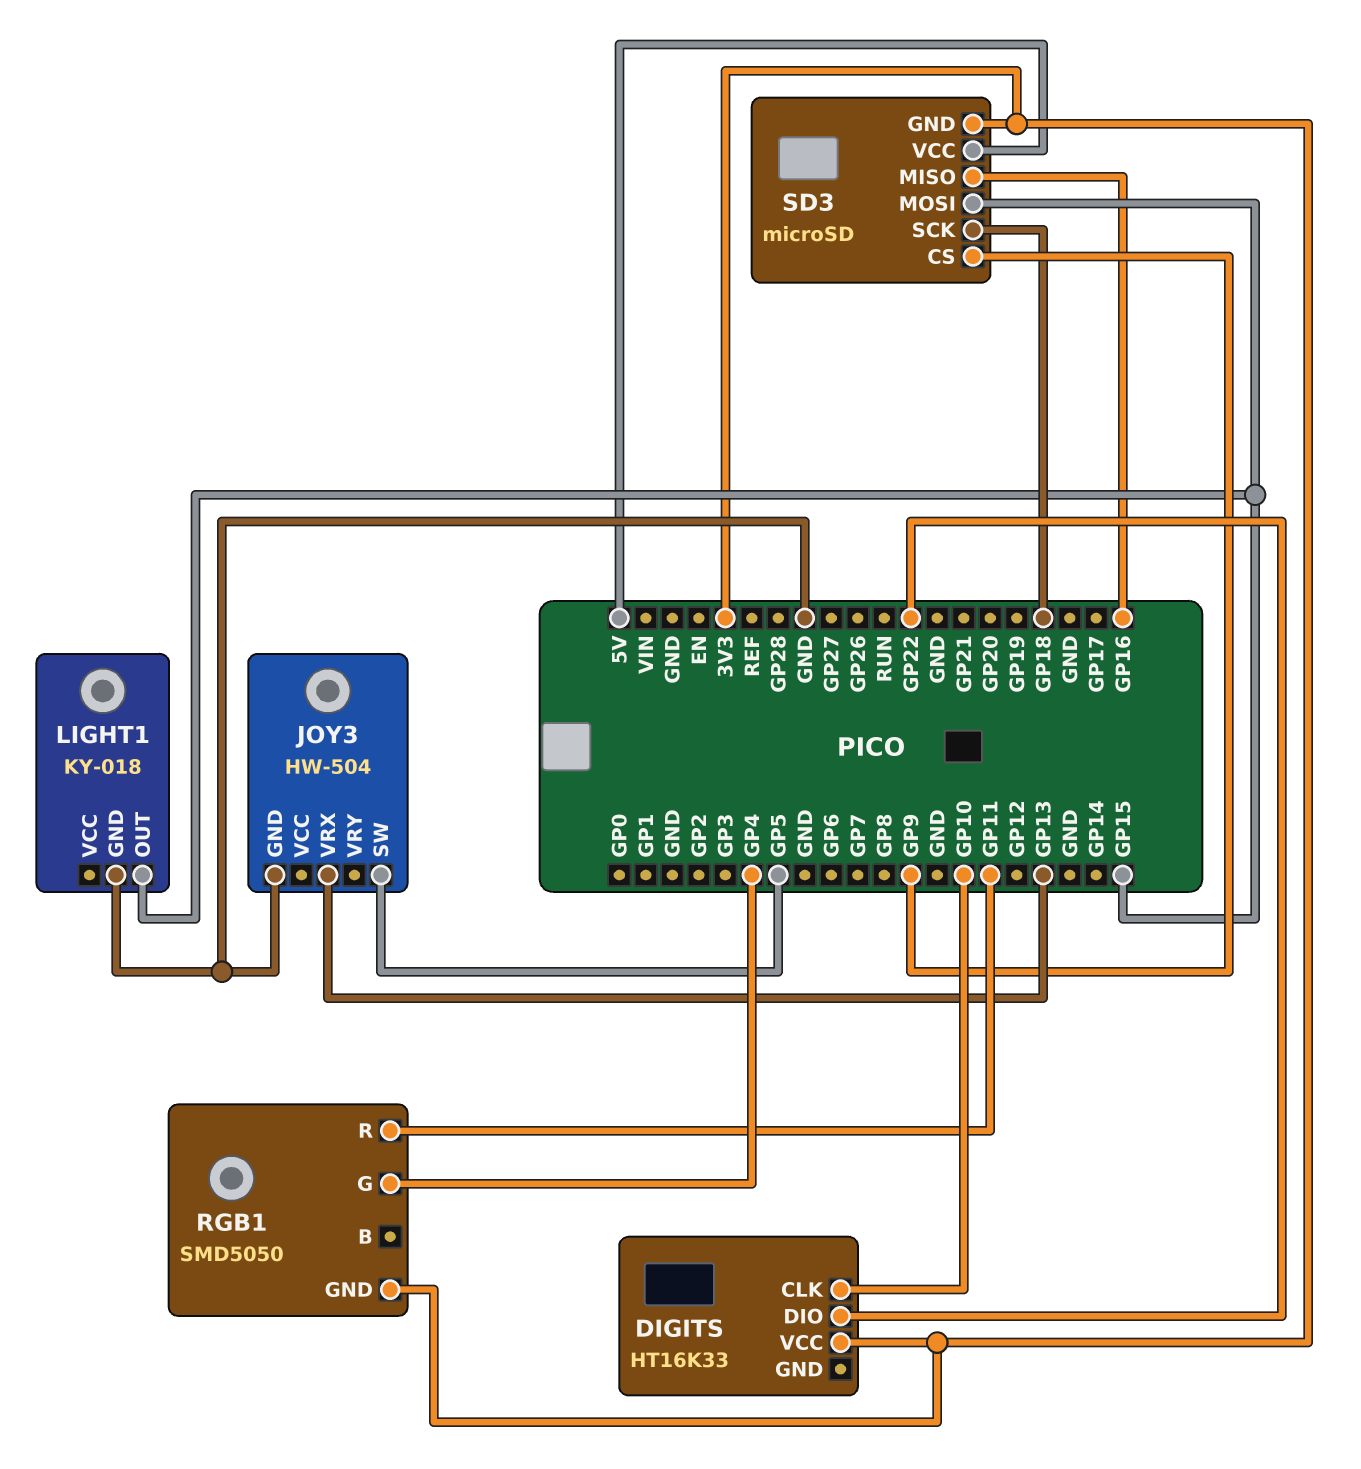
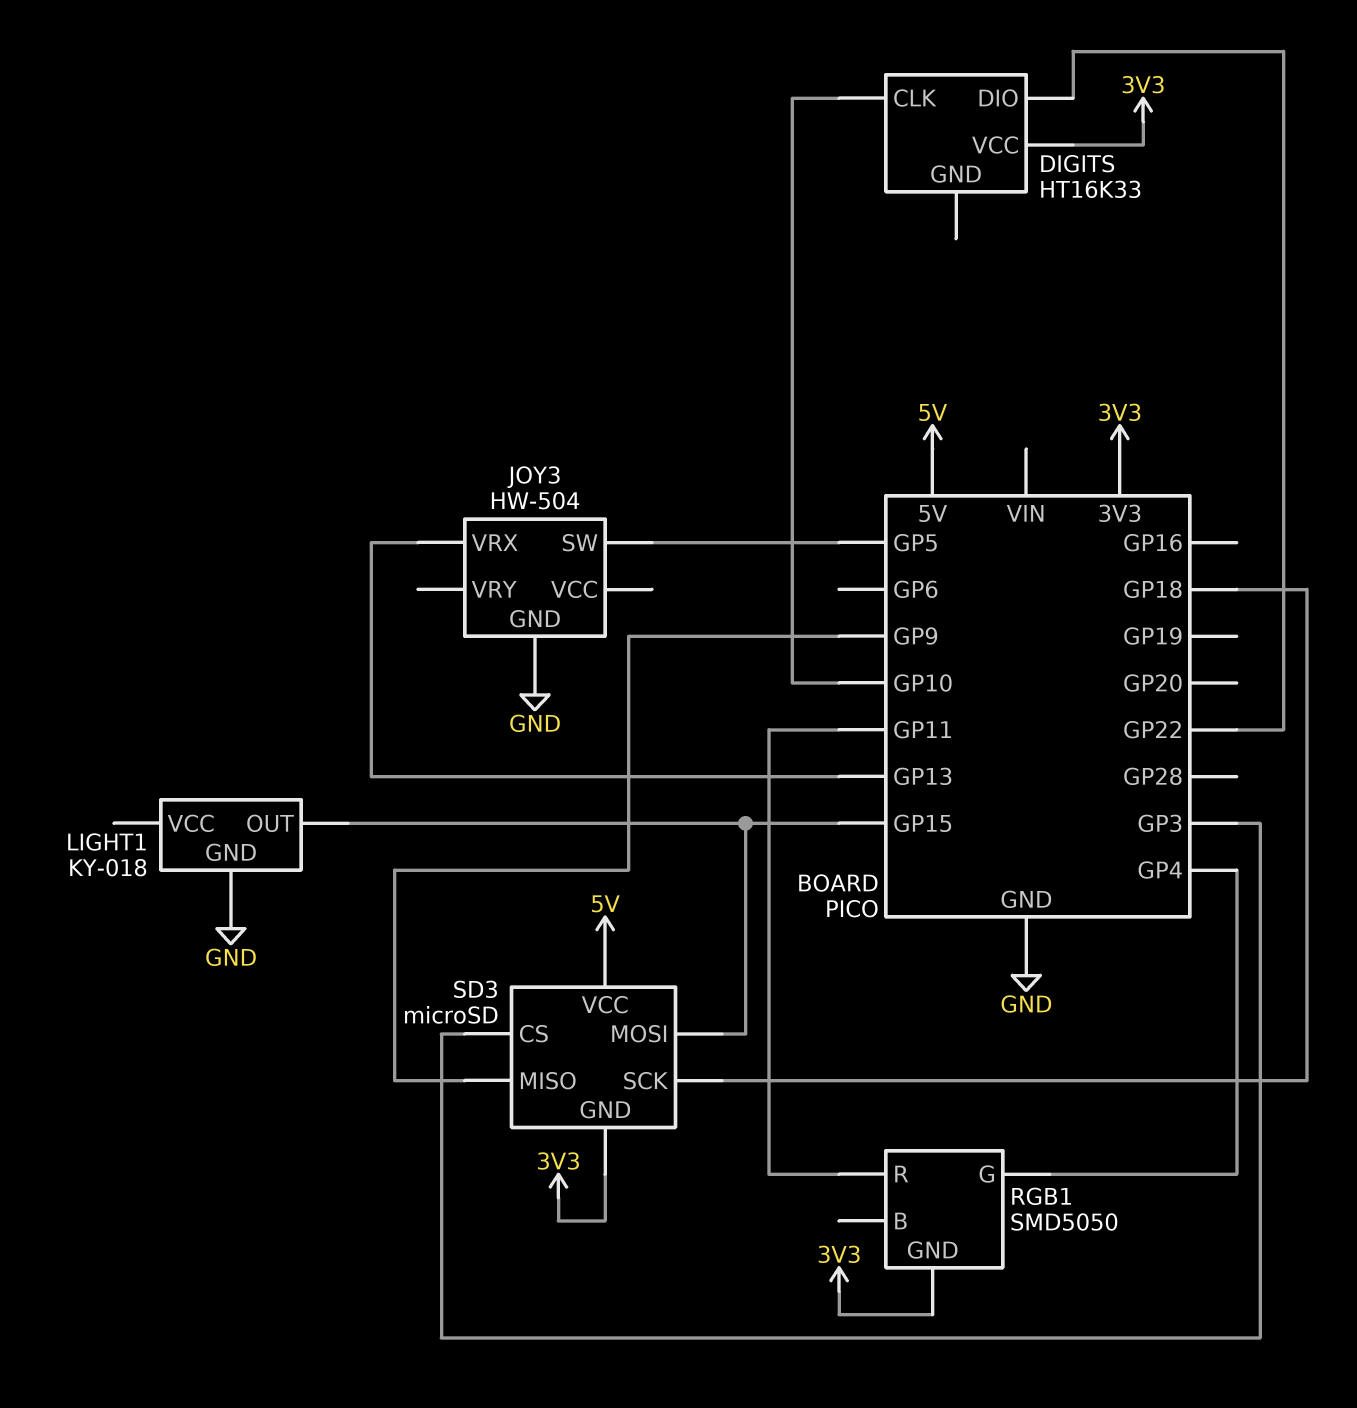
SD3 pin CS: GP9 -> GP3
SD3 pin MISO: GP16 -> GP9

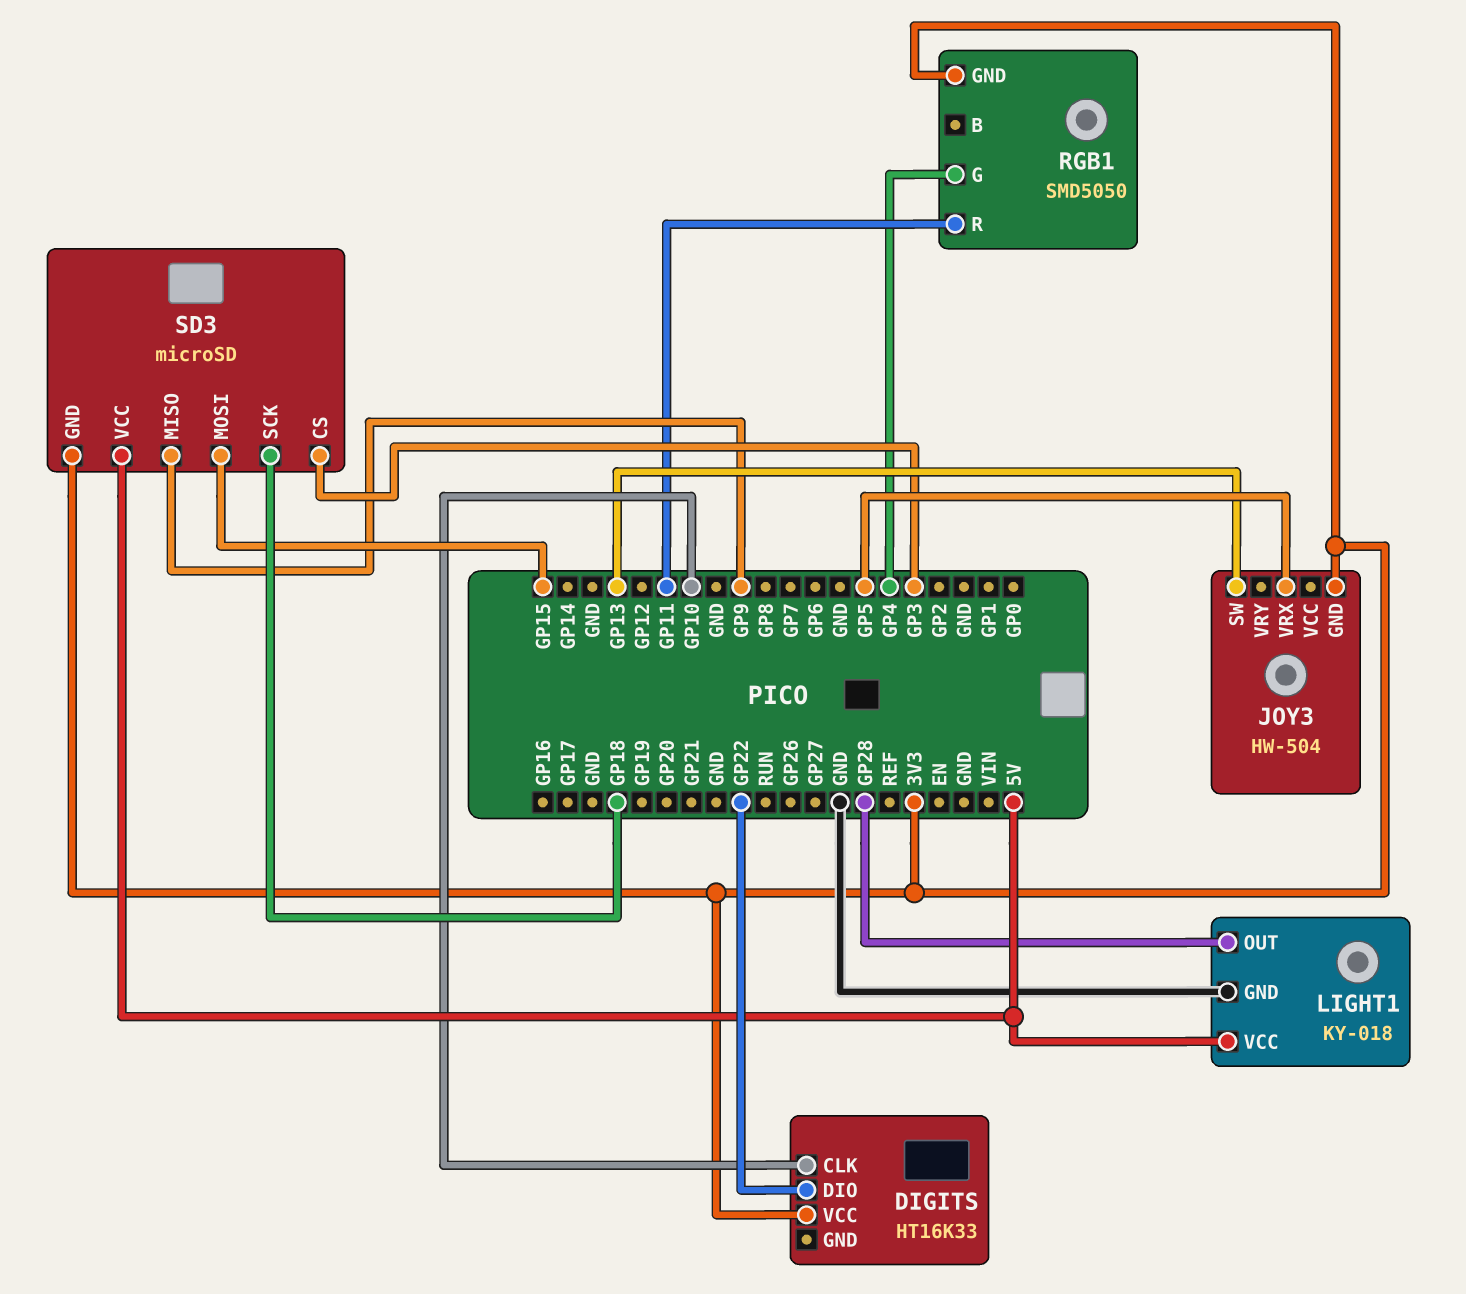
JOY3 pin GND: GND -> 3V3
JOY3 pin SW: GP5 -> GP13
JOY3 pin VRX: GP13 -> GP5
LIGHT1 pin OUT: GP15 -> GP28
LIGHT1 pin VCC: none -> 5V

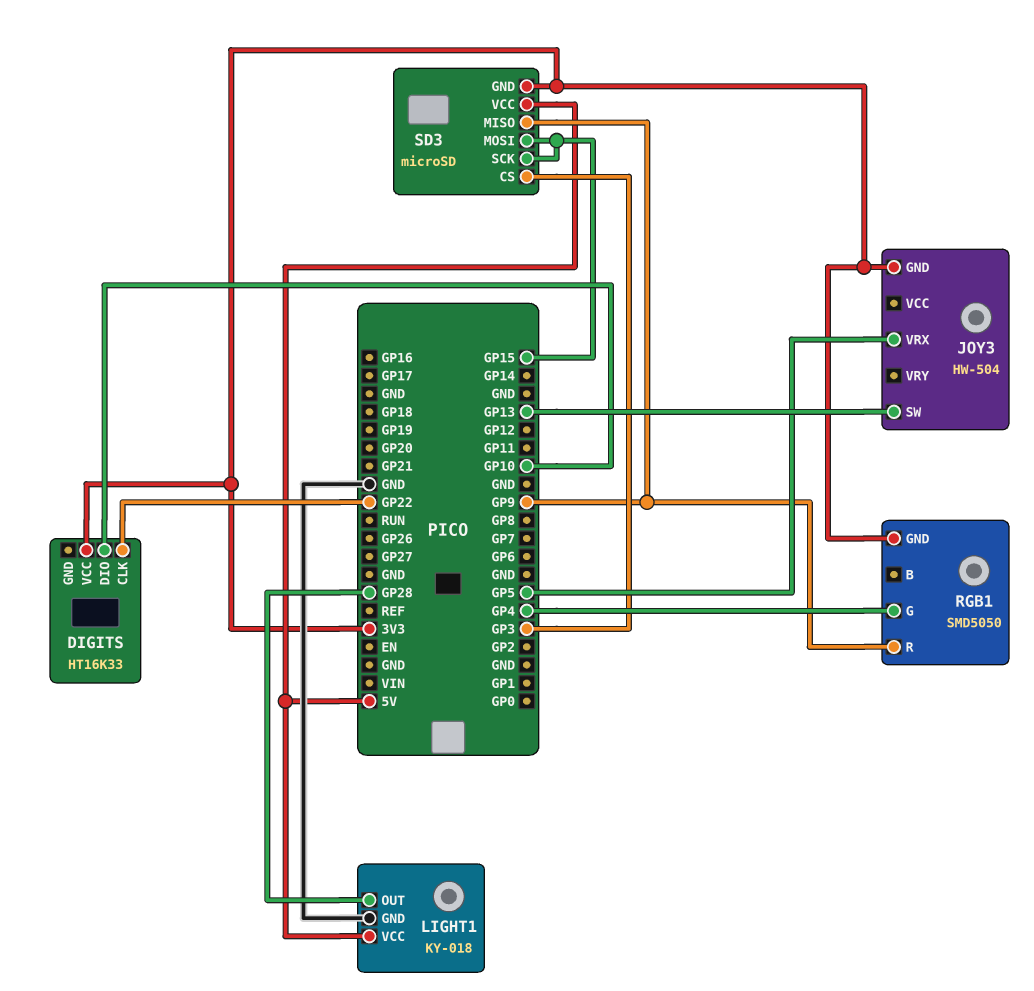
DIGITS pin CLK: GP10 -> GP22
DIGITS pin DIO: GP22 -> GP10
RGB1 pin R: GP11 -> GP9
SD3 pin SCK: GP18 -> GP15

